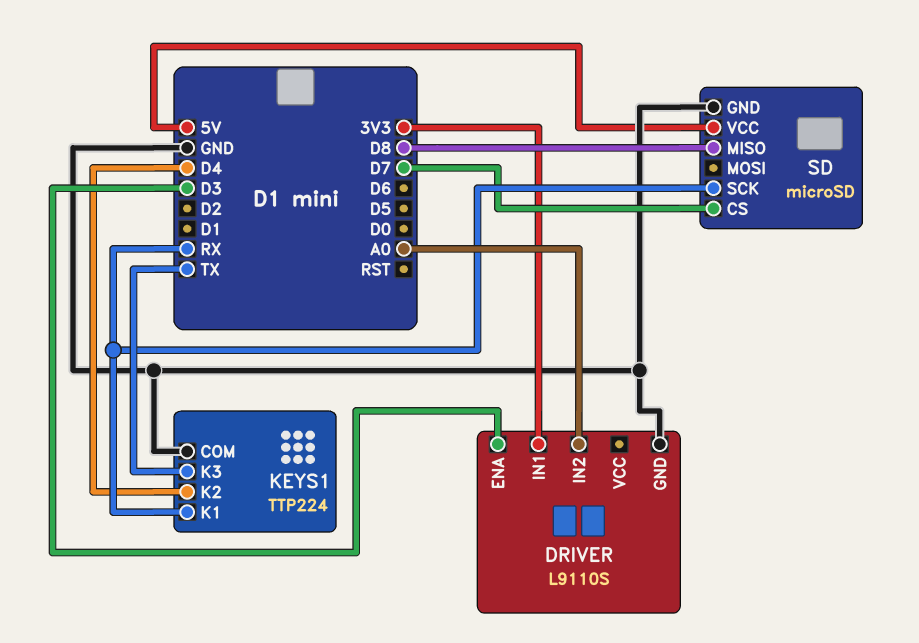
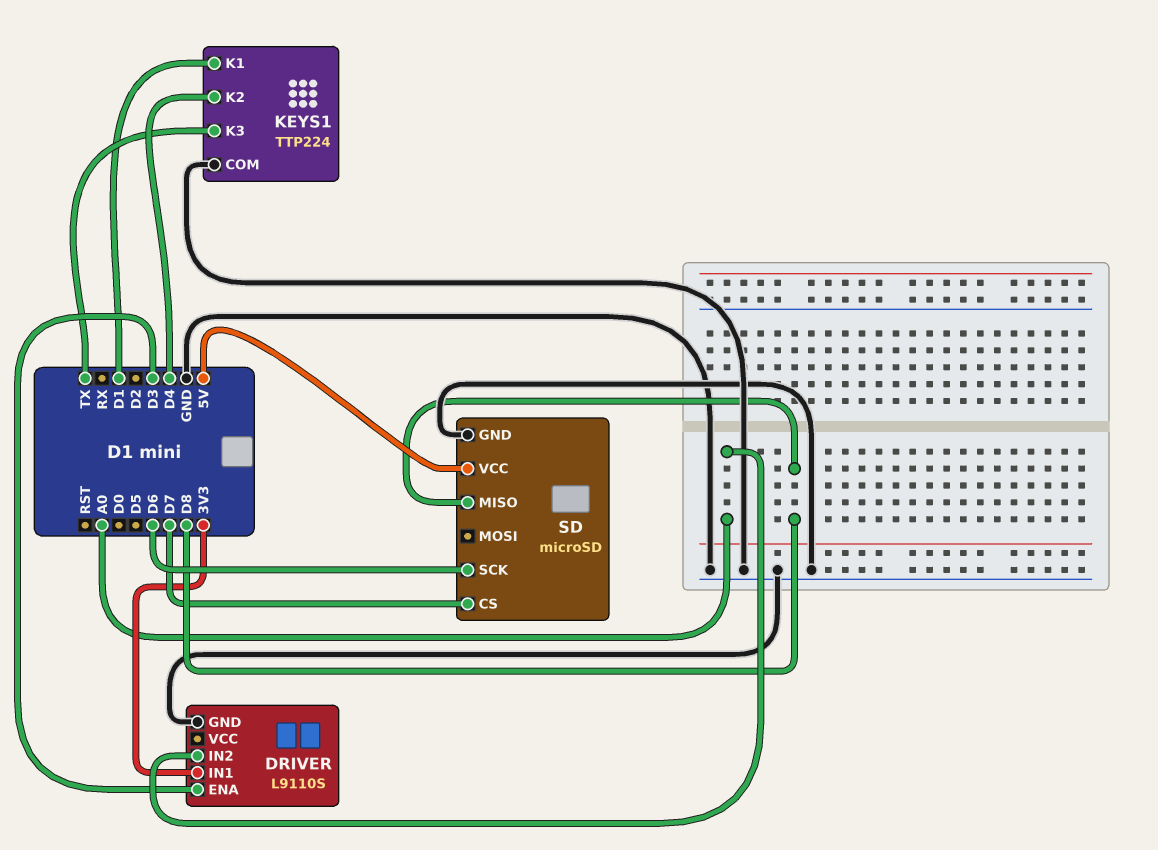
KEYS1 pin K1: RX -> D1
SD pin SCK: RX -> D6

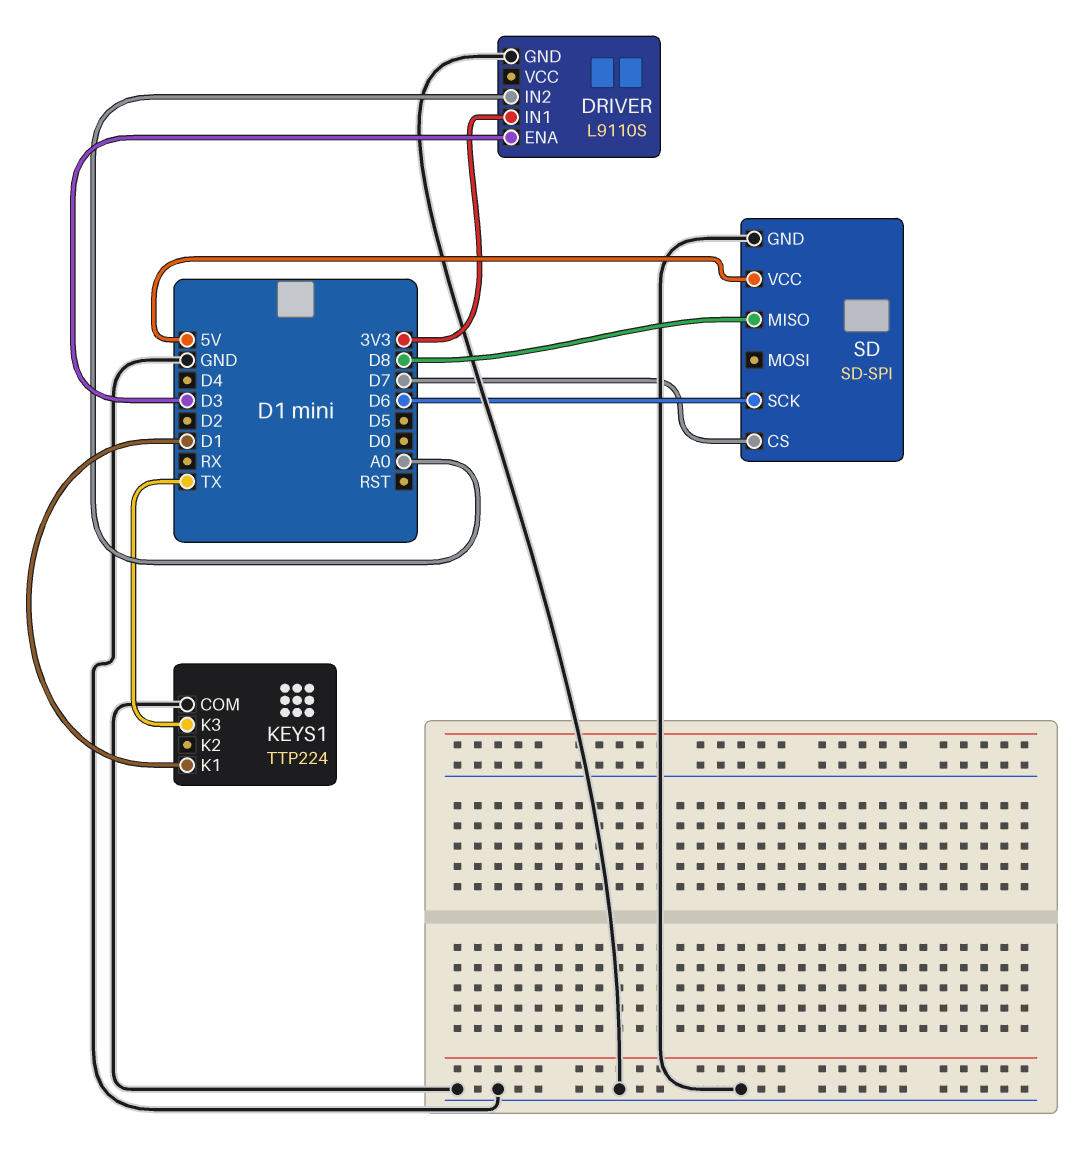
KEYS1 pin K2: D4 -> none
SD: microSD -> SD-SPI

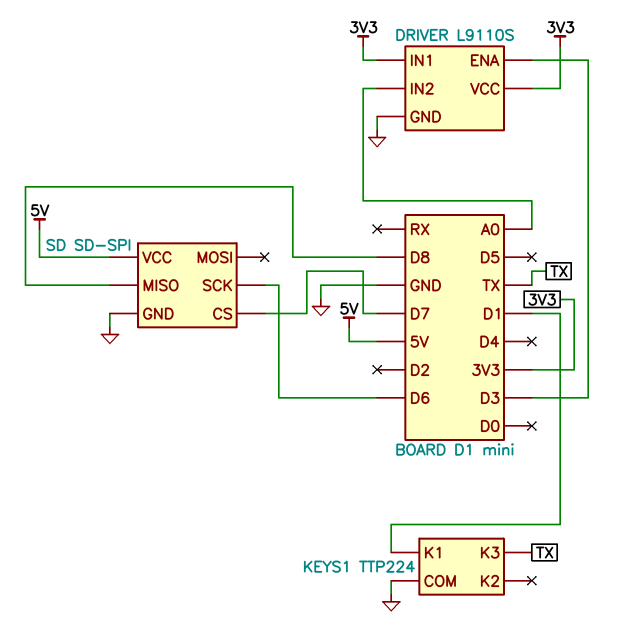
DRIVER pin VCC: none -> 3V3

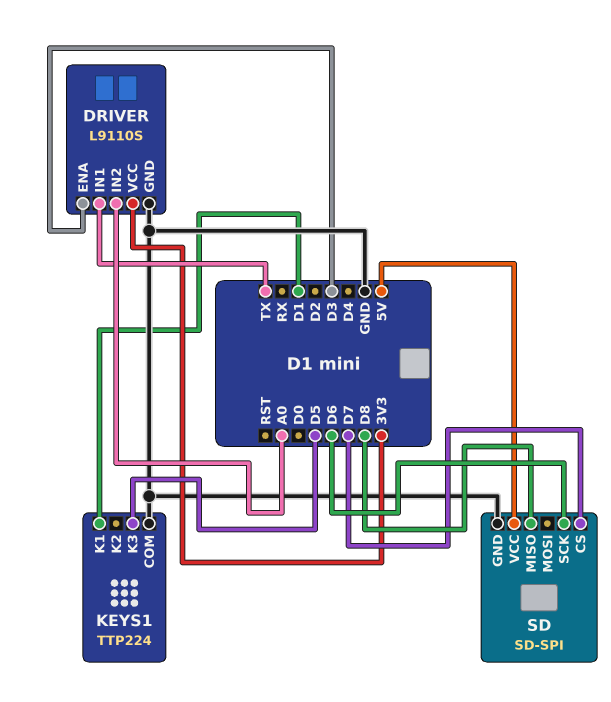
DRIVER pin IN1: 3V3 -> TX
KEYS1 pin K3: TX -> D5

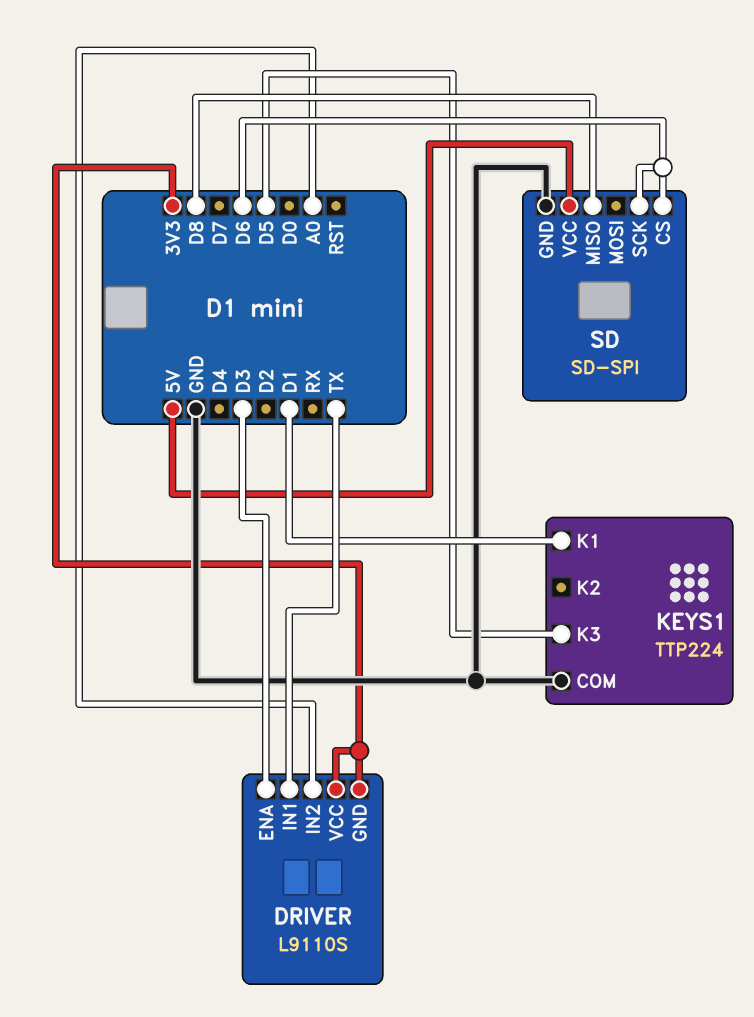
DRIVER pin GND: GND -> 3V3
SD pin CS: D7 -> D6

